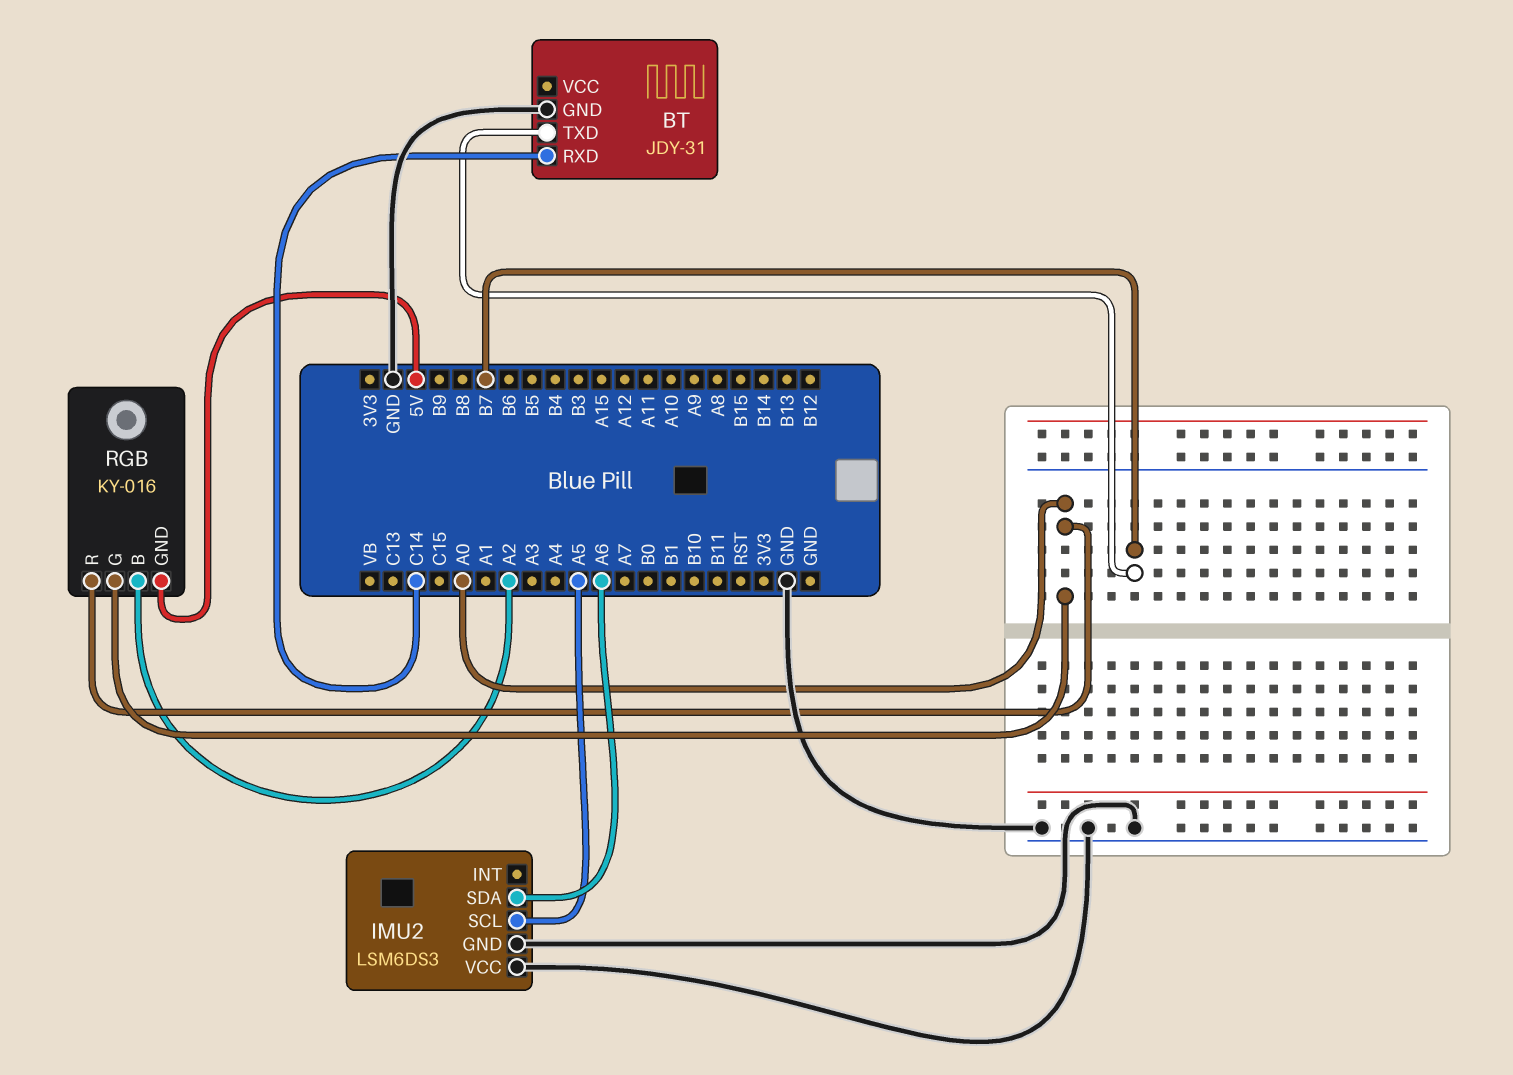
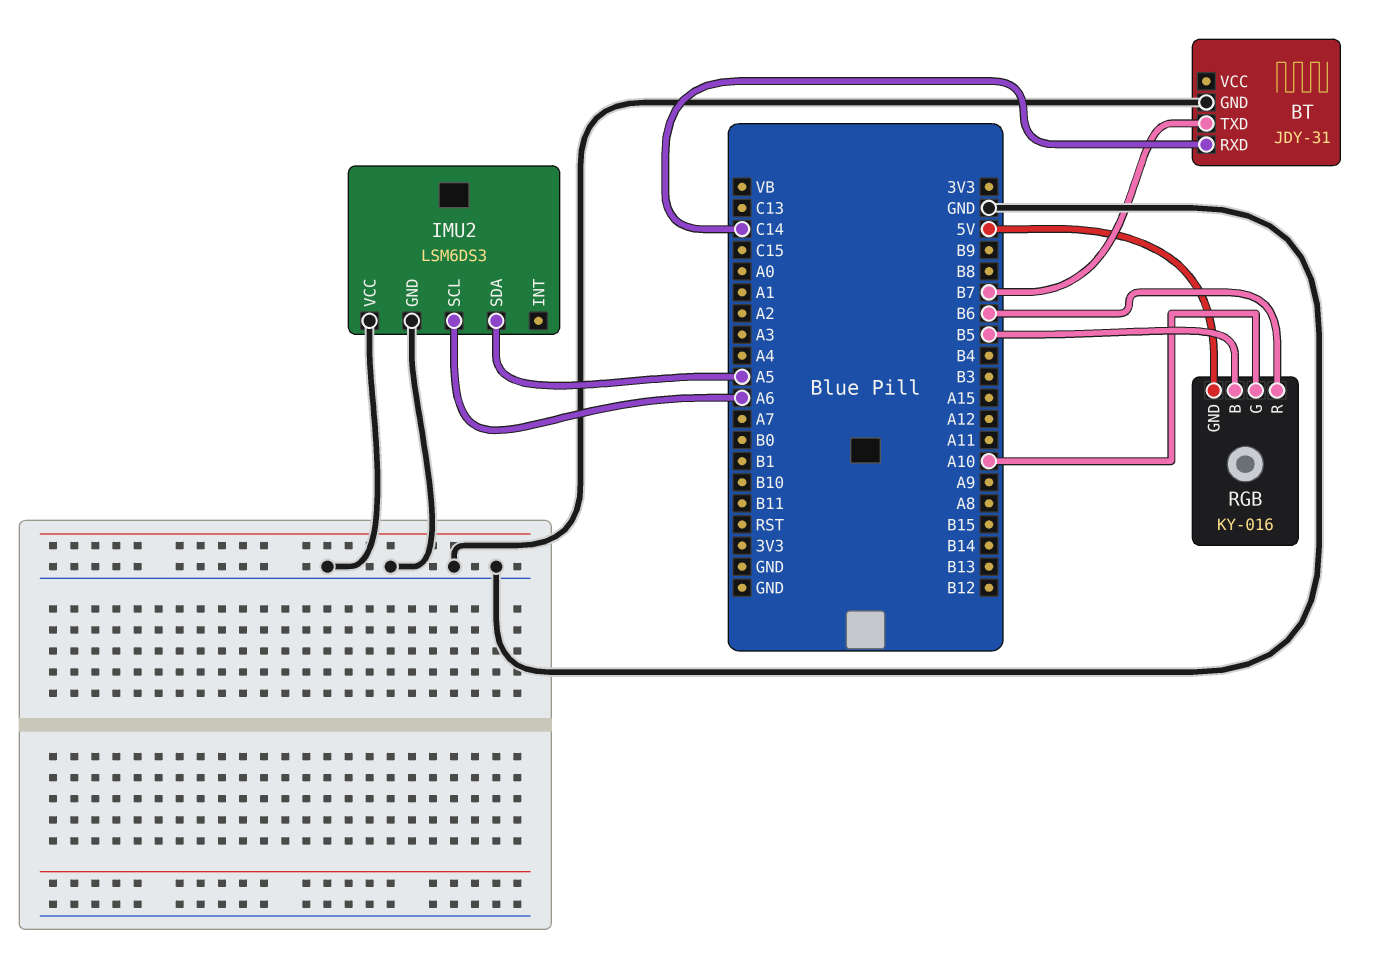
IMU2 pin SCL: A5 -> A6
IMU2 pin SDA: A6 -> A5
RGB pin B: A2 -> B5
RGB pin G: A0 -> A10
RGB pin R: A0 -> B6

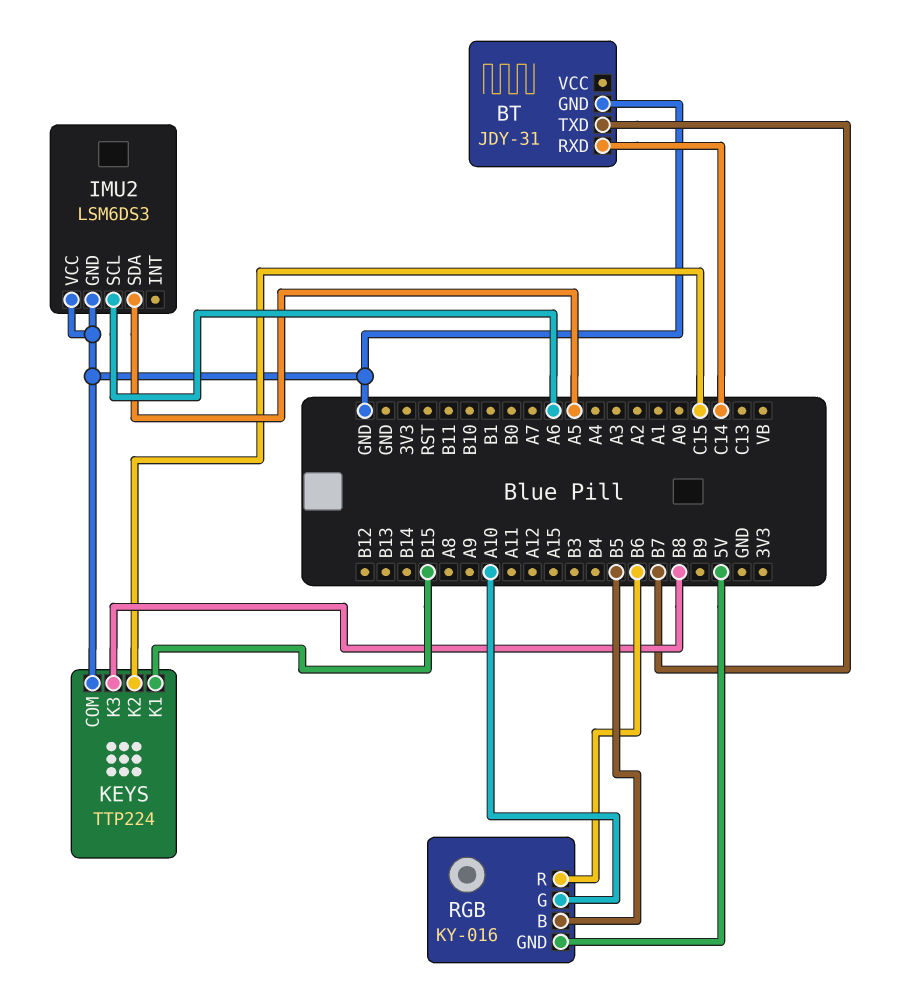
KEYS: none -> TTP224
KEYS pin COM: none -> GND
KEYS pin K1: none -> B15
KEYS pin K2: none -> C15
KEYS pin K3: none -> B8

